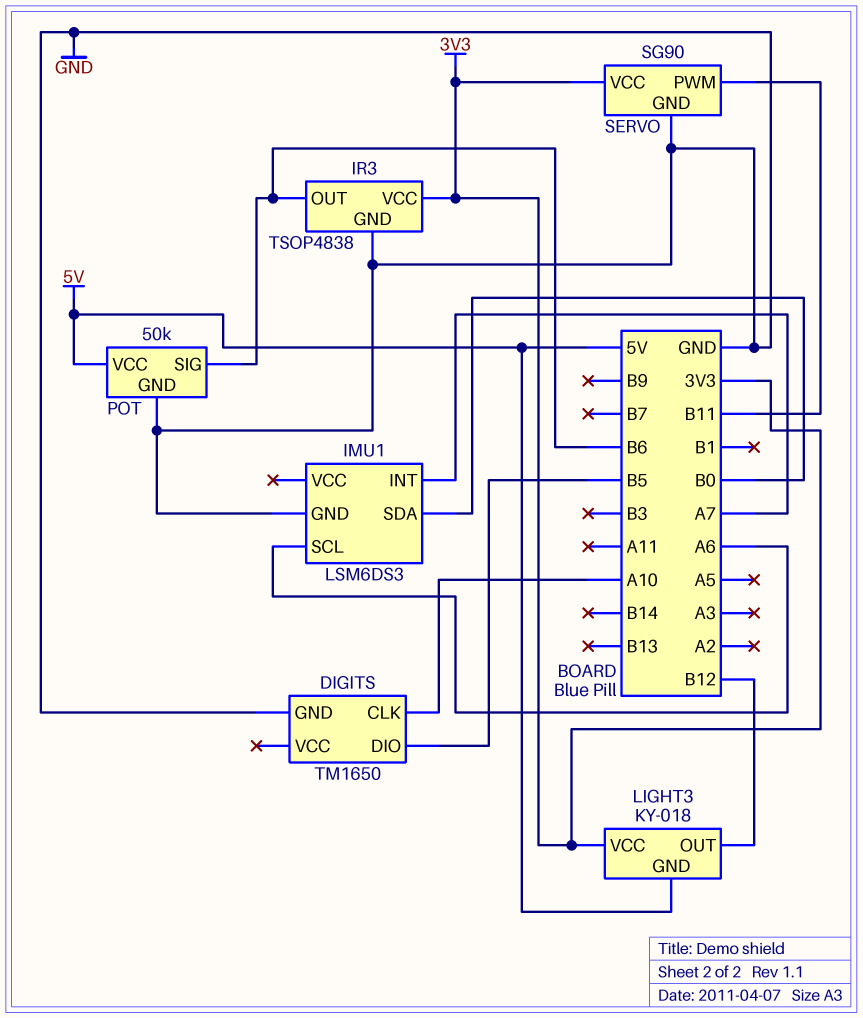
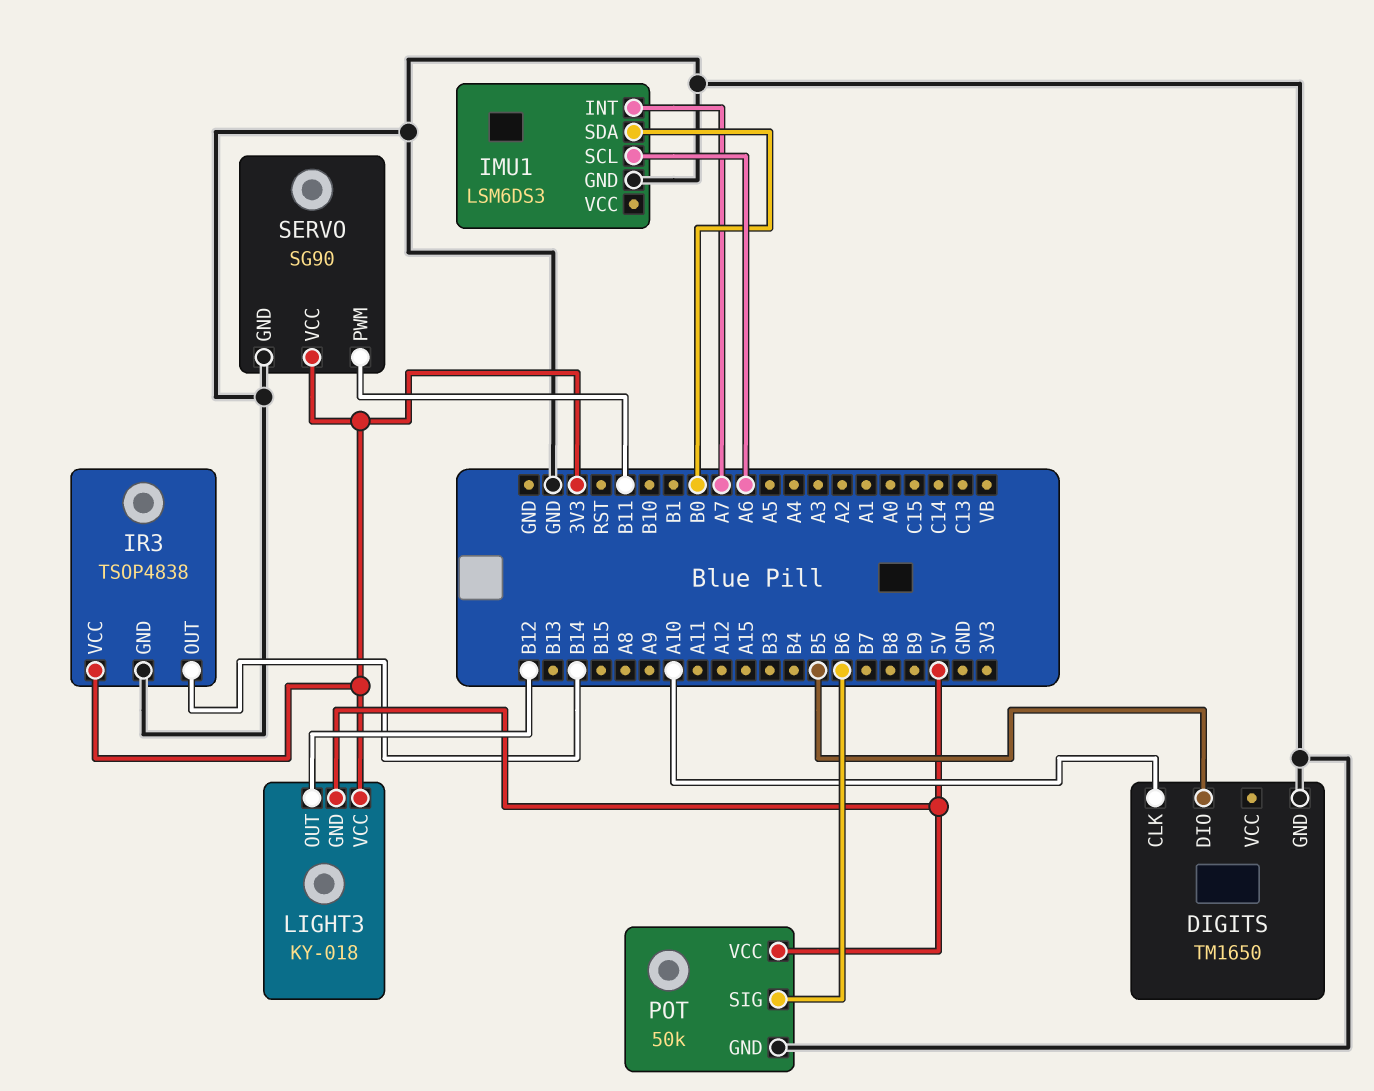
IR3 pin OUT: B6 -> B14

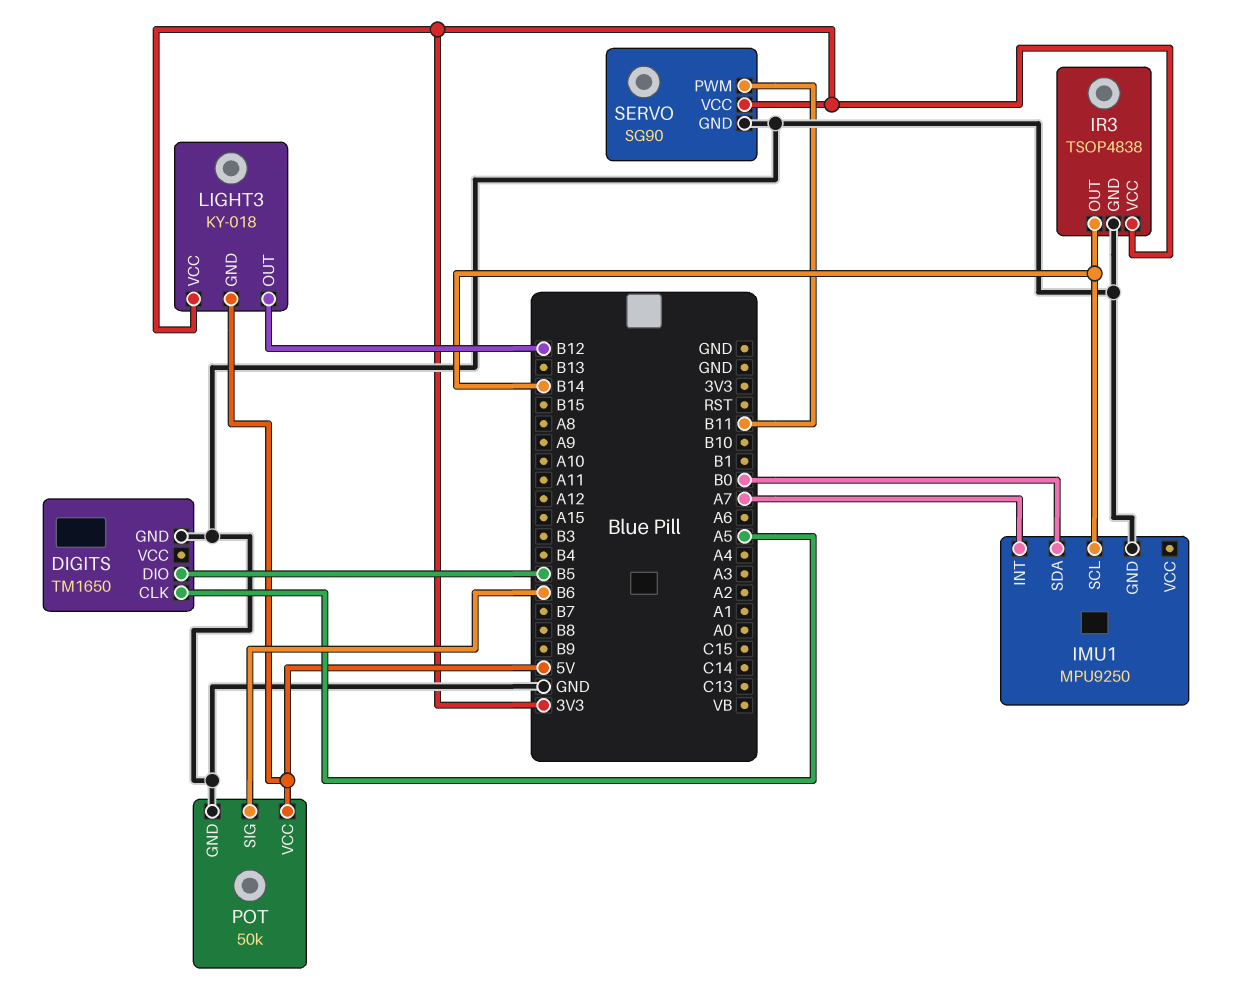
DIGITS pin CLK: A10 -> A5
IMU1: LSM6DS3 -> MPU9250
IMU1 pin SCL: A6 -> B14

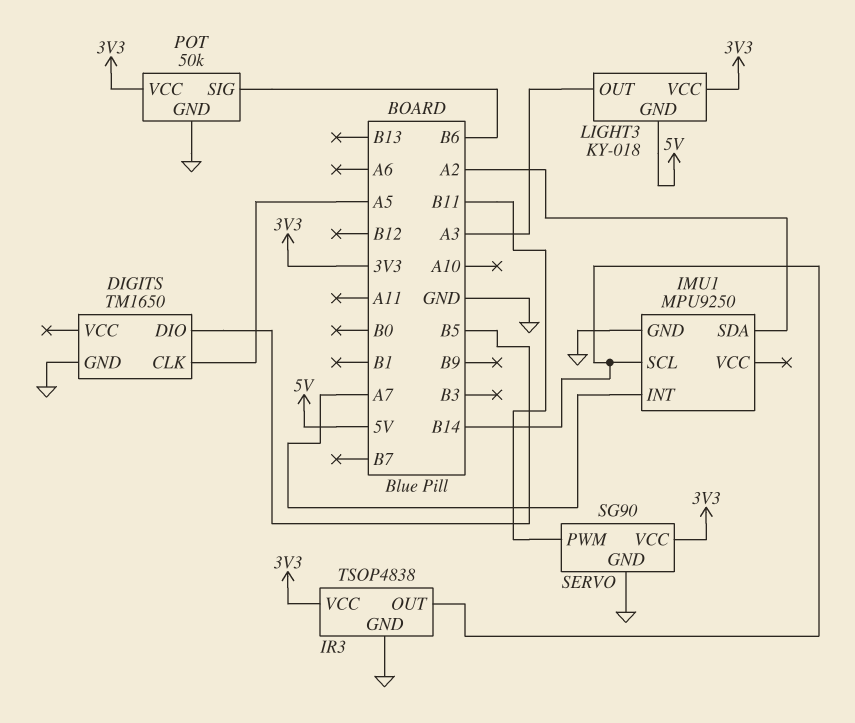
IMU1 pin SDA: B0 -> A2
LIGHT3 pin OUT: B12 -> A3
POT pin VCC: 5V -> 3V3

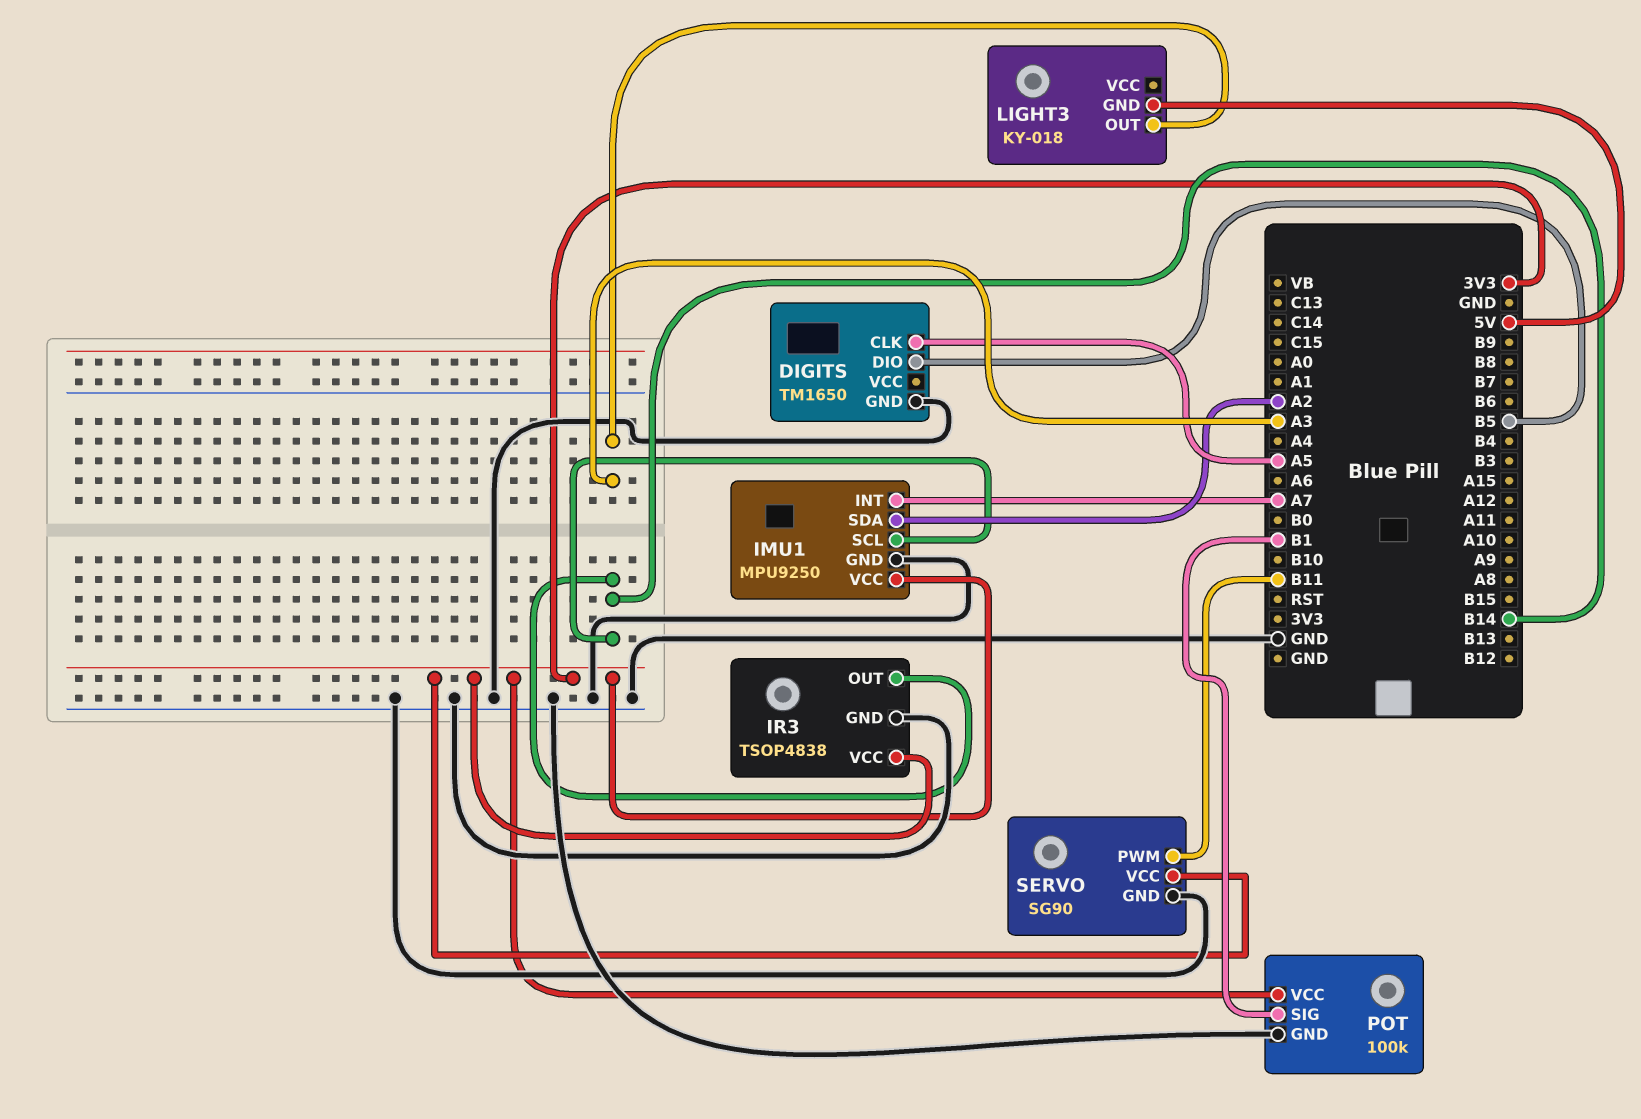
IMU1 pin VCC: none -> 3V3
LIGHT3 pin VCC: 3V3 -> none
POT: 50k -> 100k
POT pin SIG: B6 -> B1

